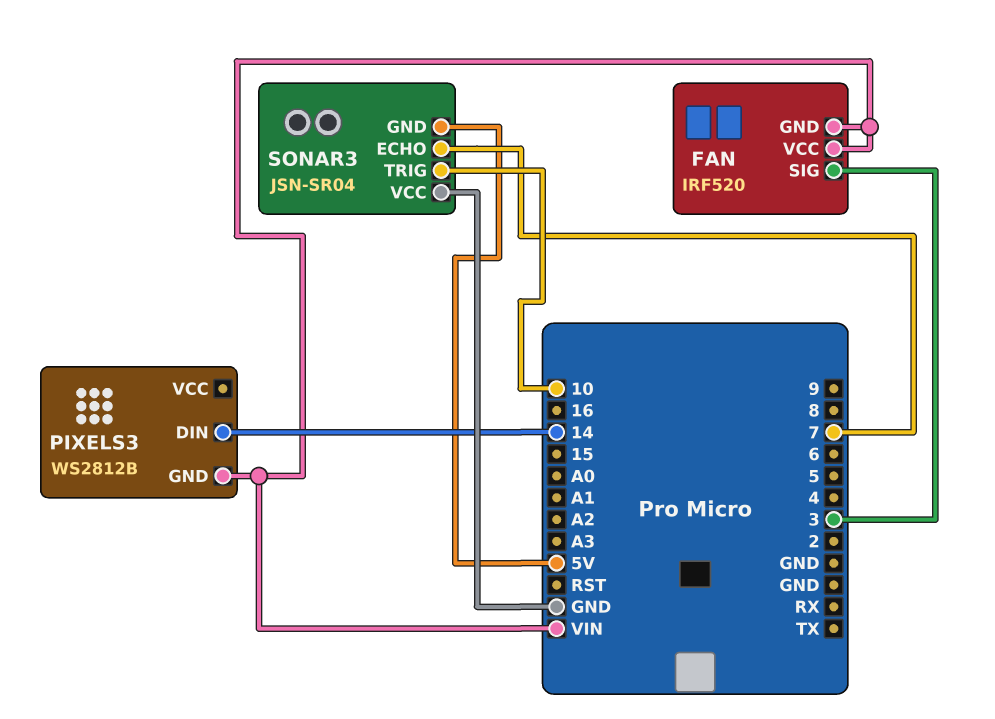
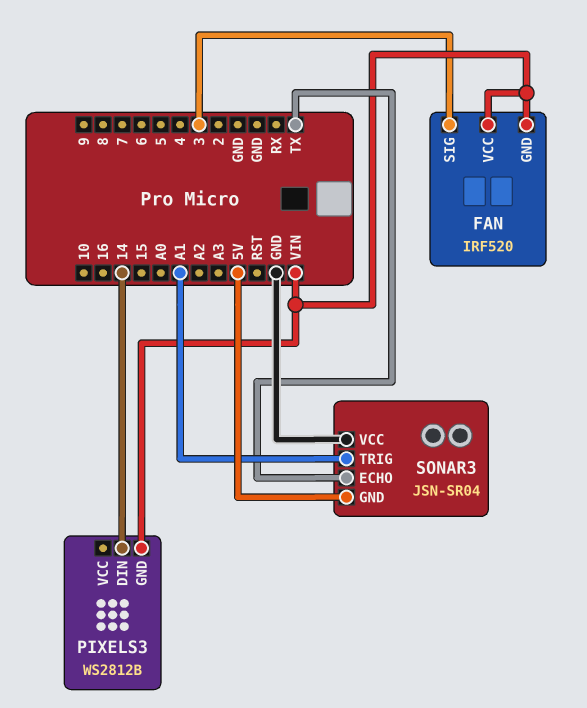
SONAR3 pin ECHO: 7 -> TX
SONAR3 pin TRIG: 10 -> A1

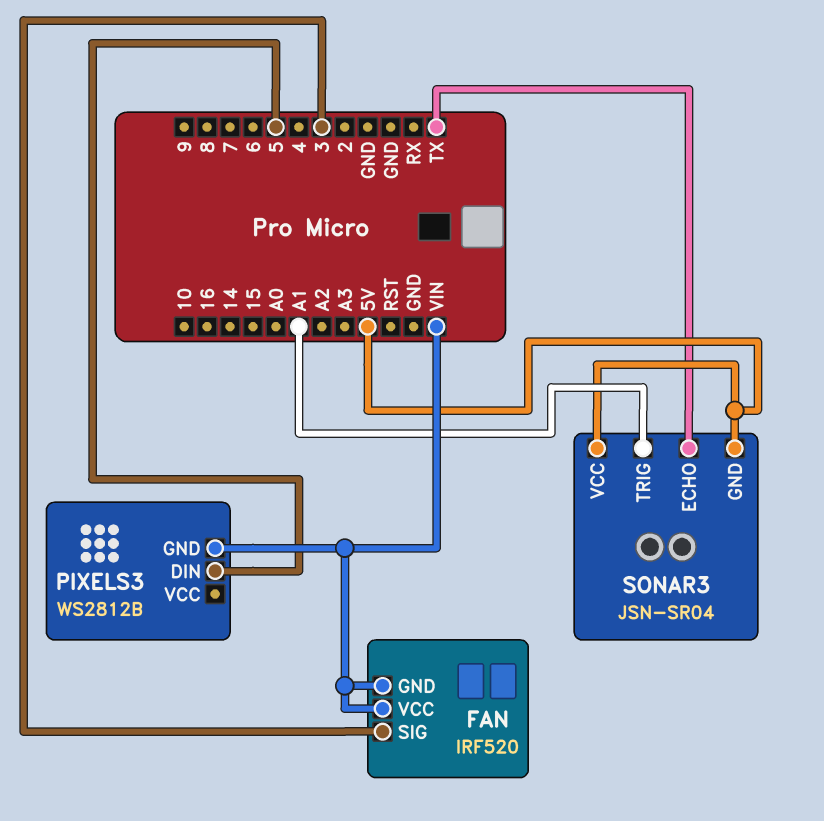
PIXELS3 pin DIN: 14 -> 5
SONAR3 pin VCC: GND -> 5V

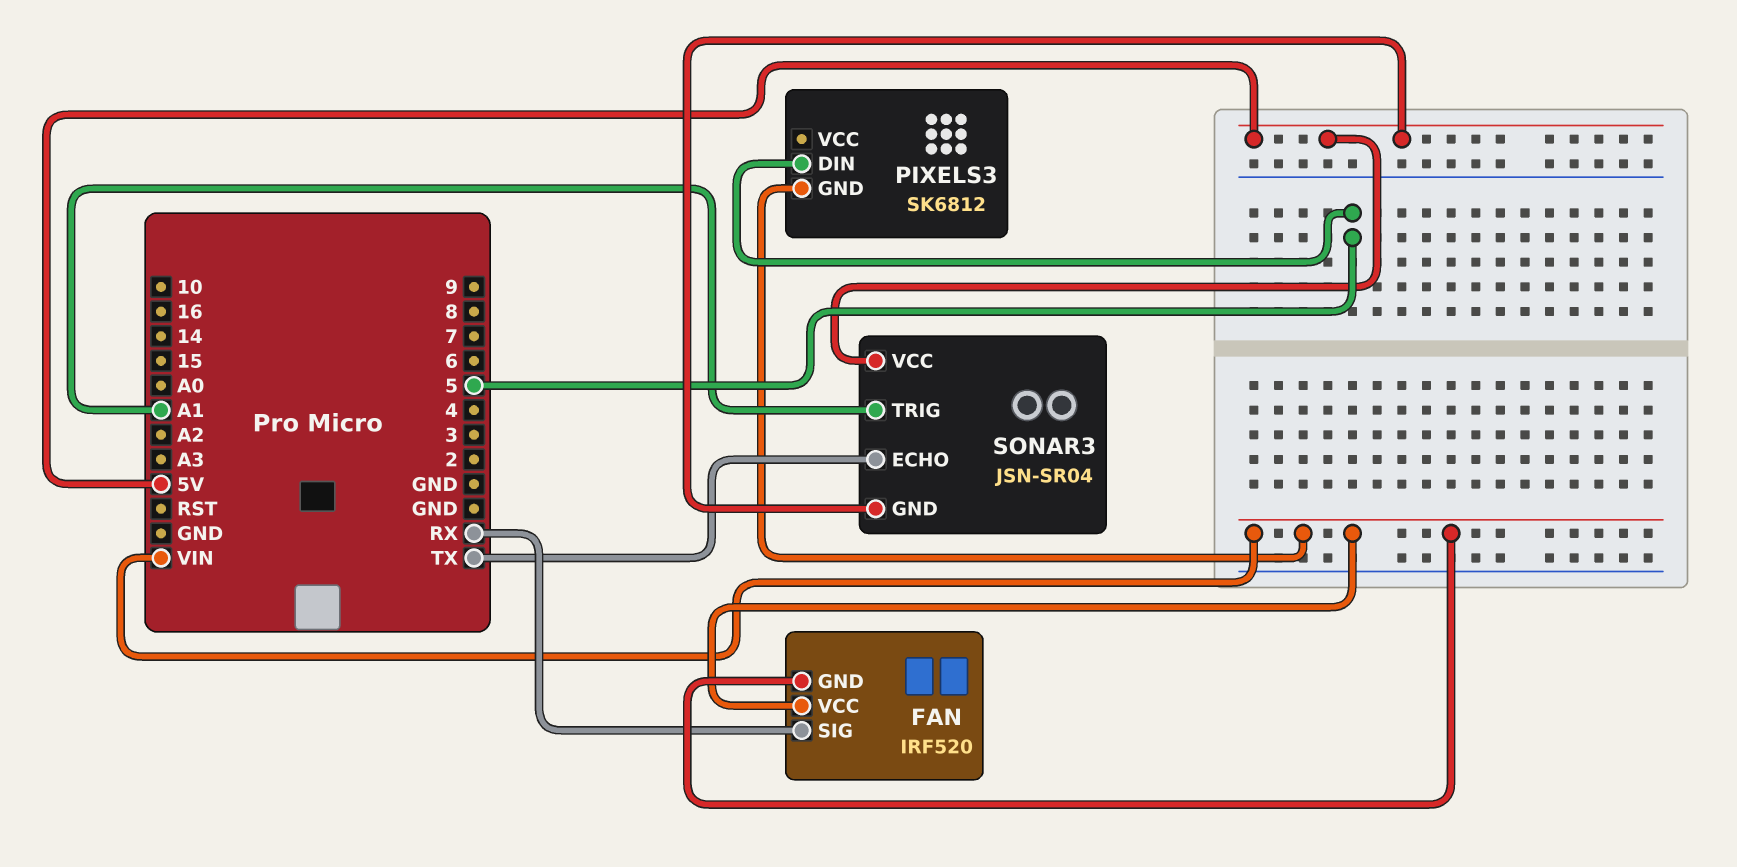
FAN pin SIG: 3 -> RX
PIXELS3: WS2812B -> SK6812

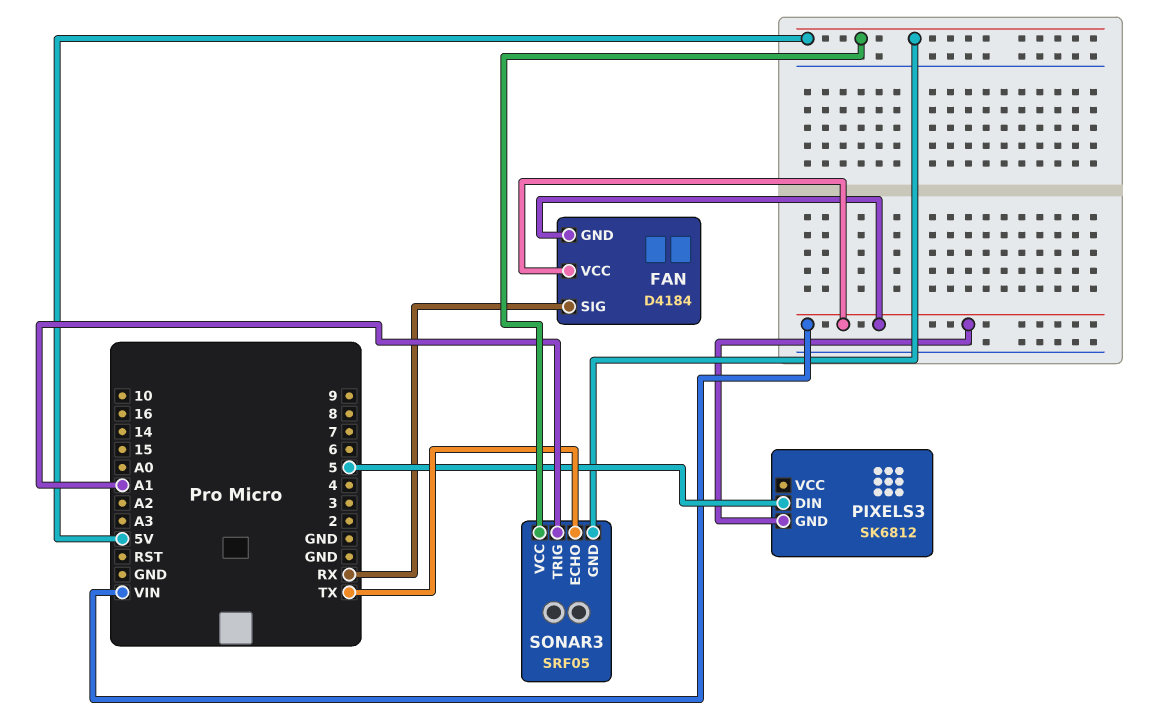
FAN: IRF520 -> D4184
SONAR3: JSN-SR04 -> SRF05

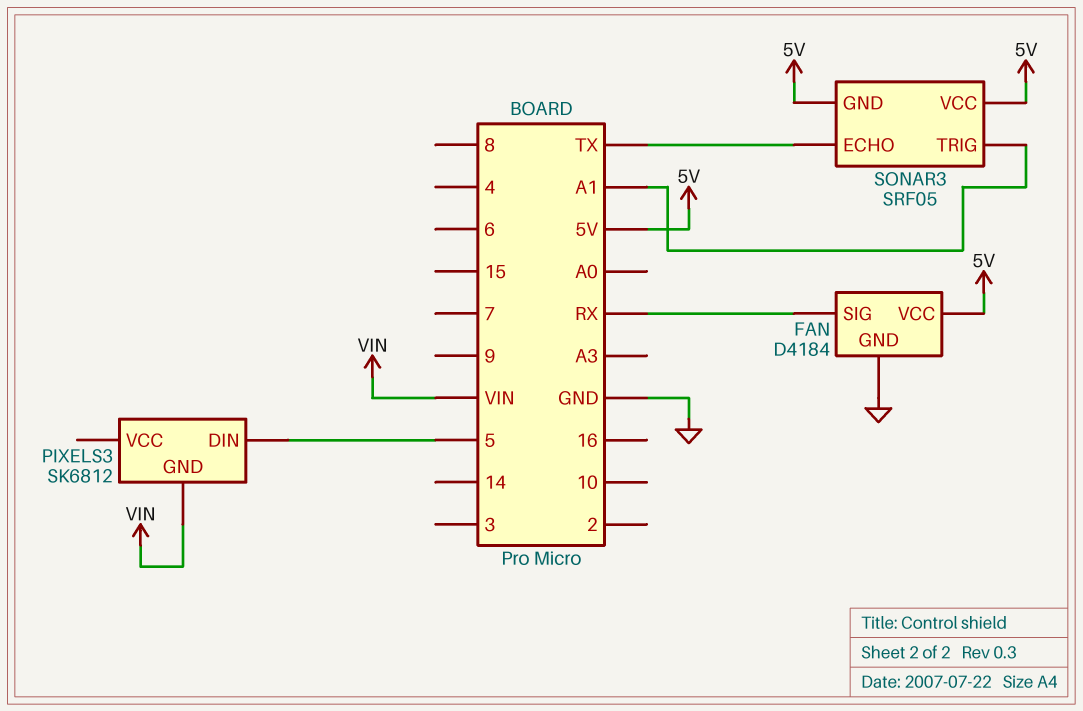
FAN pin GND: VIN -> GND
FAN pin VCC: VIN -> 5V

